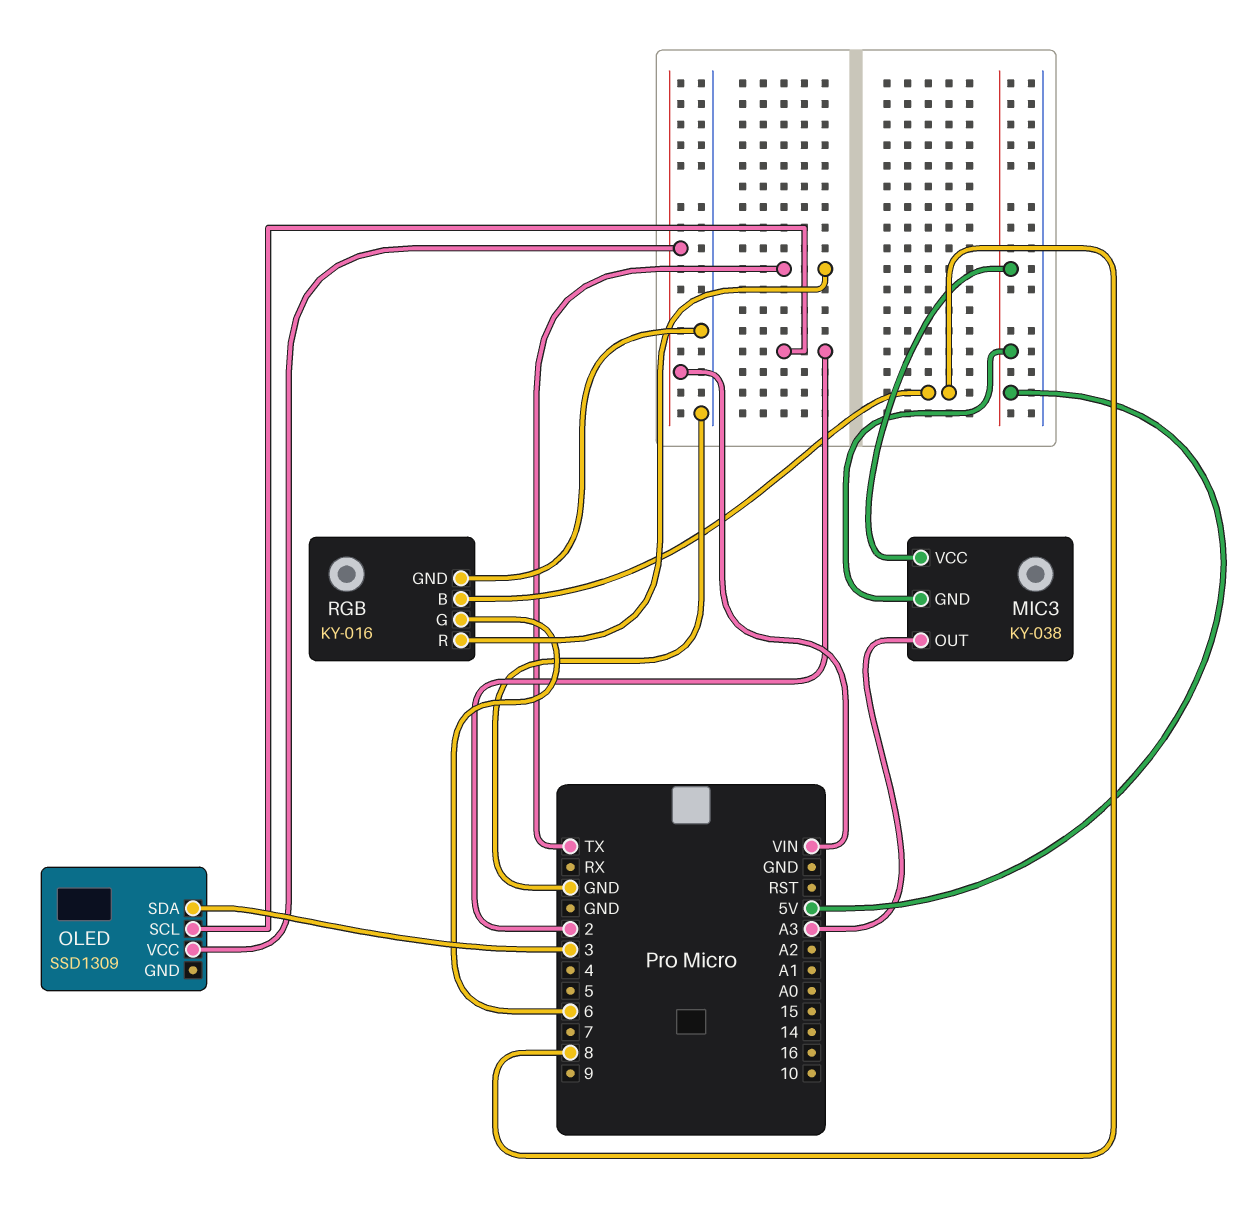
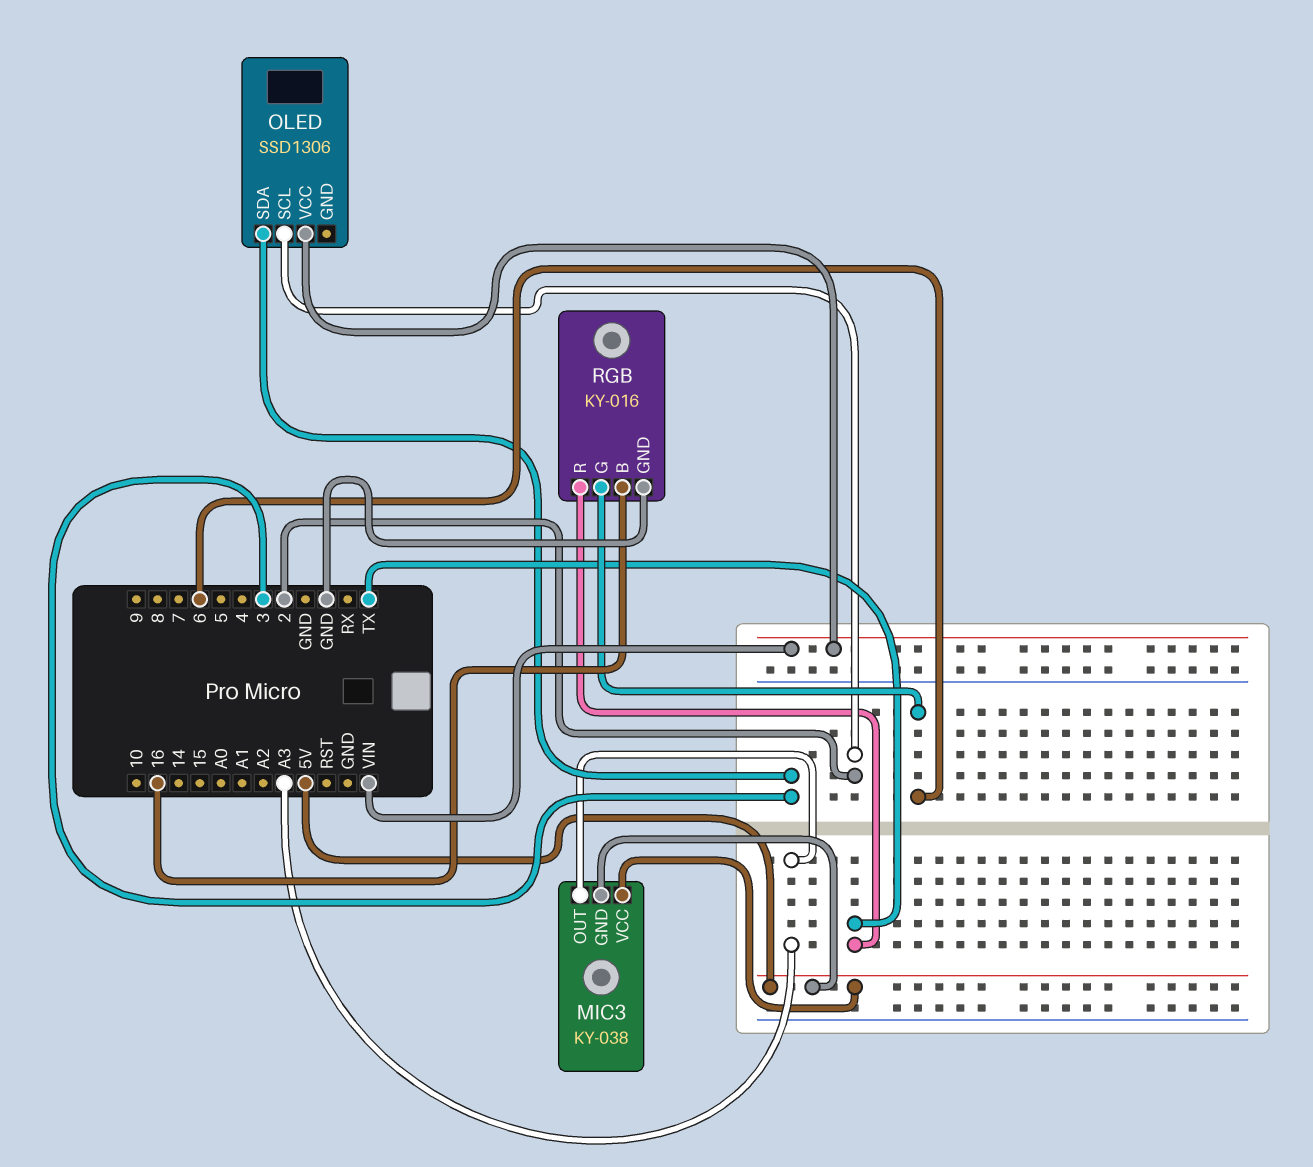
OLED: SSD1309 -> SSD1306
RGB pin B: 8 -> 16

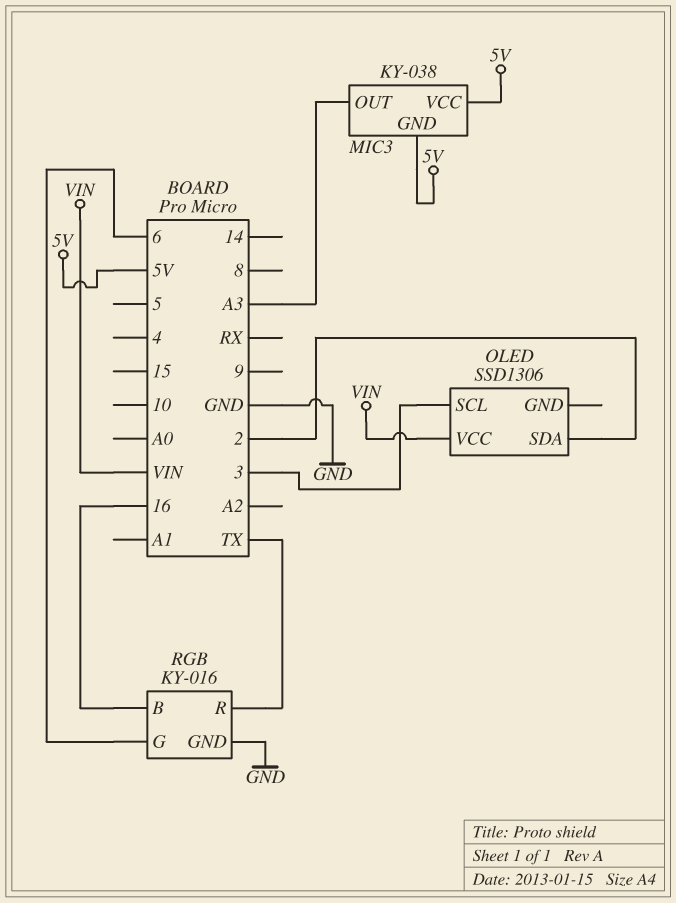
OLED pin SCL: 2 -> 3
OLED pin SDA: 3 -> 2

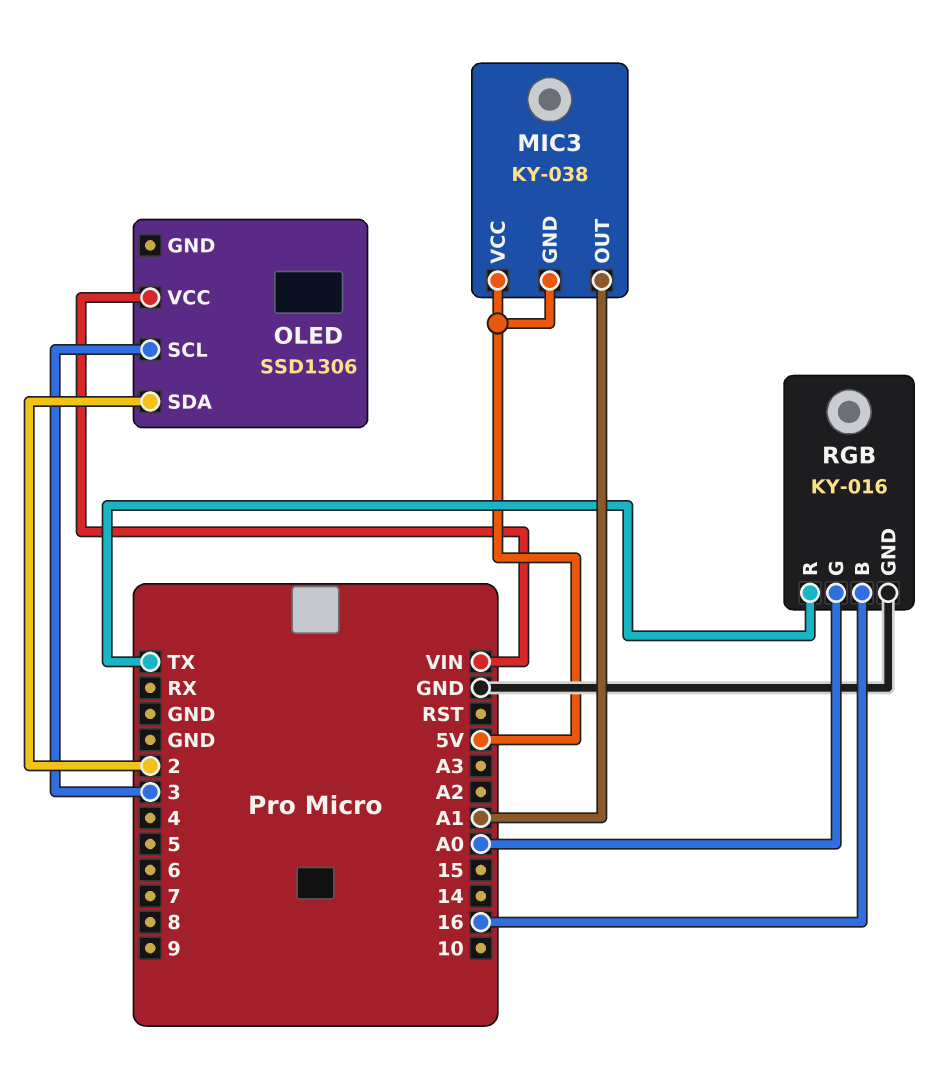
MIC3 pin OUT: A3 -> A1
RGB pin G: 6 -> A0

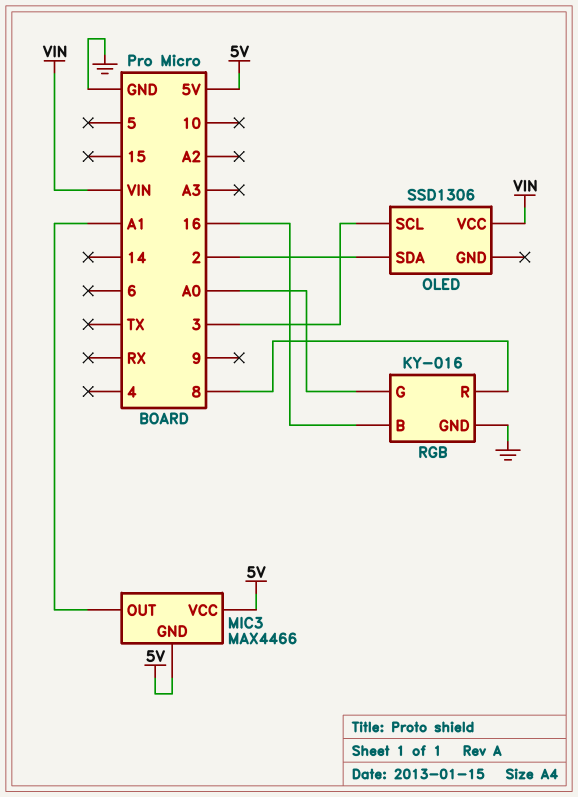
MIC3: KY-038 -> MAX4466
RGB pin R: TX -> 8

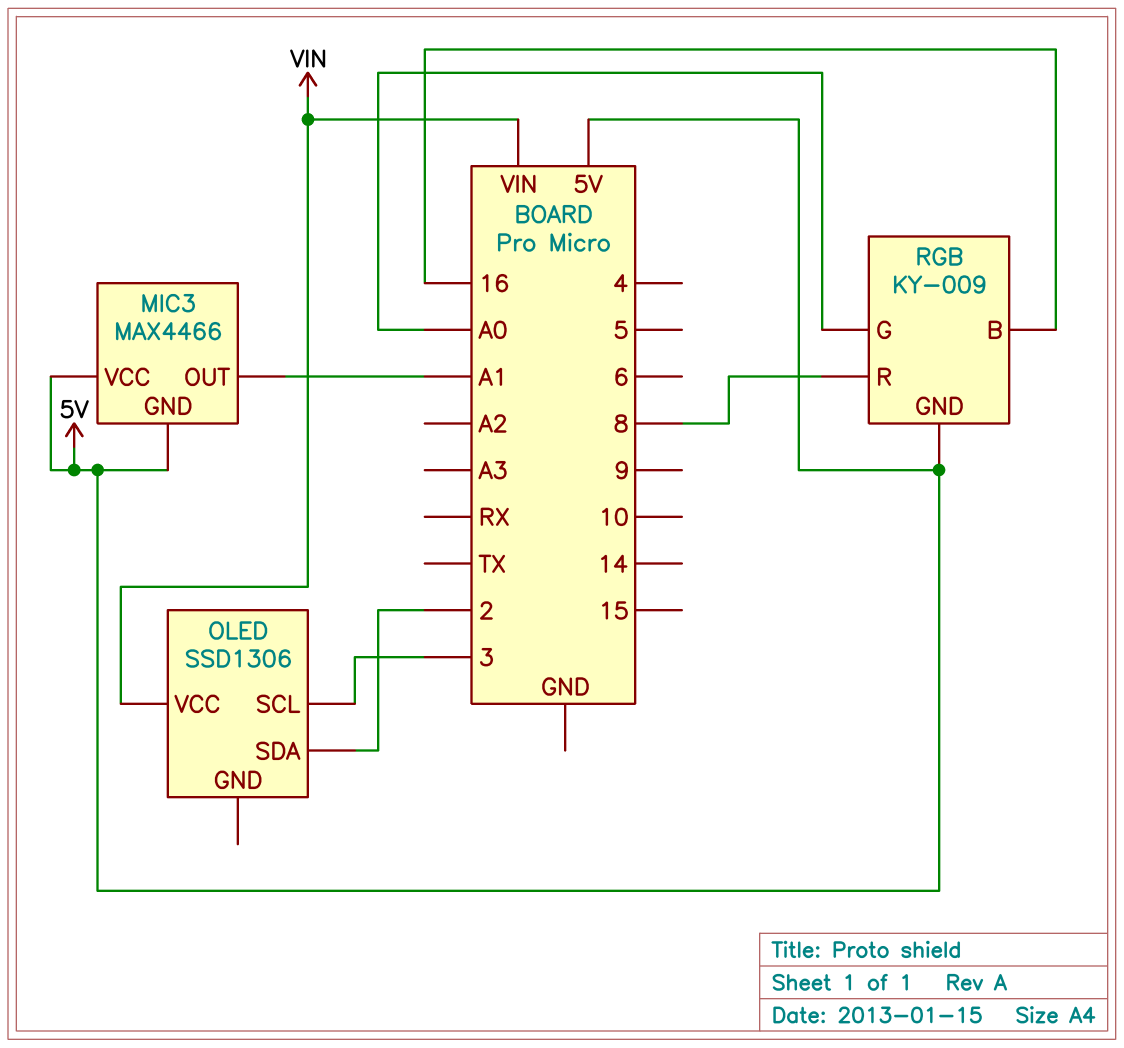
RGB: KY-016 -> KY-009
RGB pin GND: GND -> 5V

